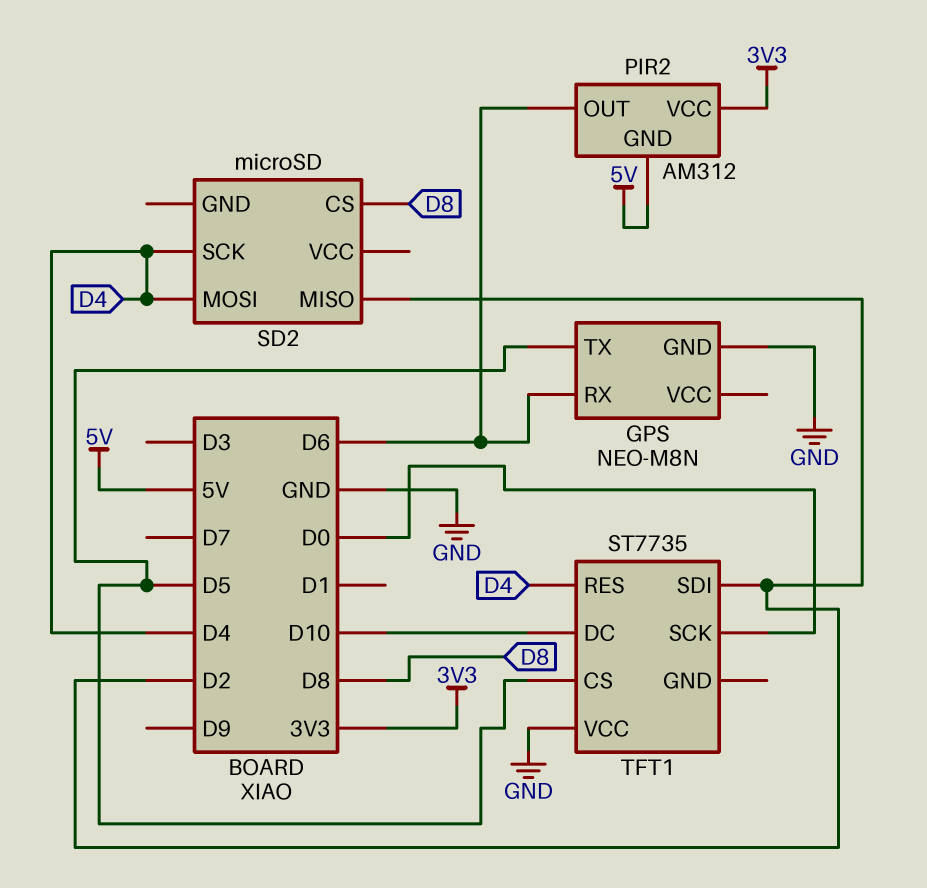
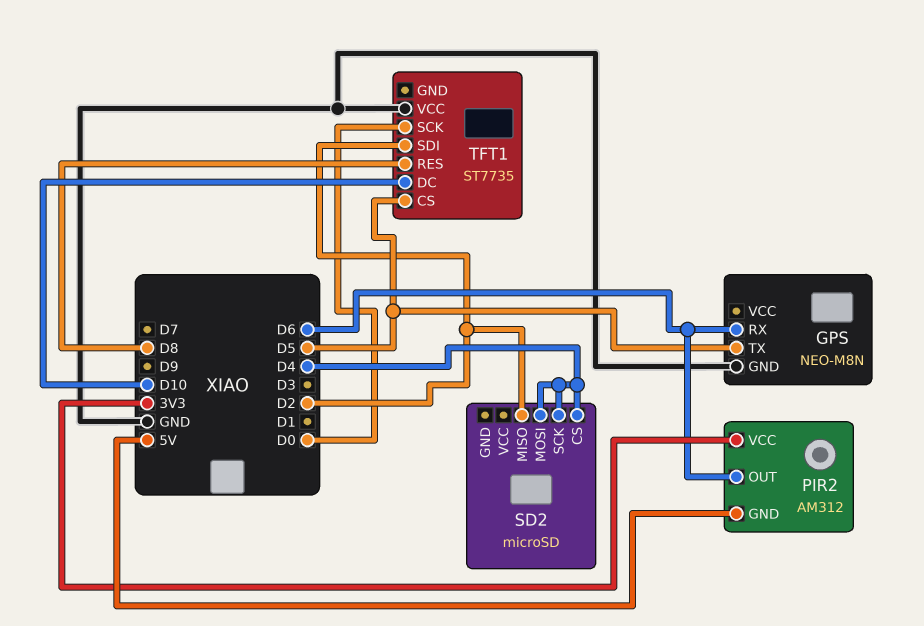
SD2 pin CS: D8 -> D4
TFT1 pin RES: D4 -> D8

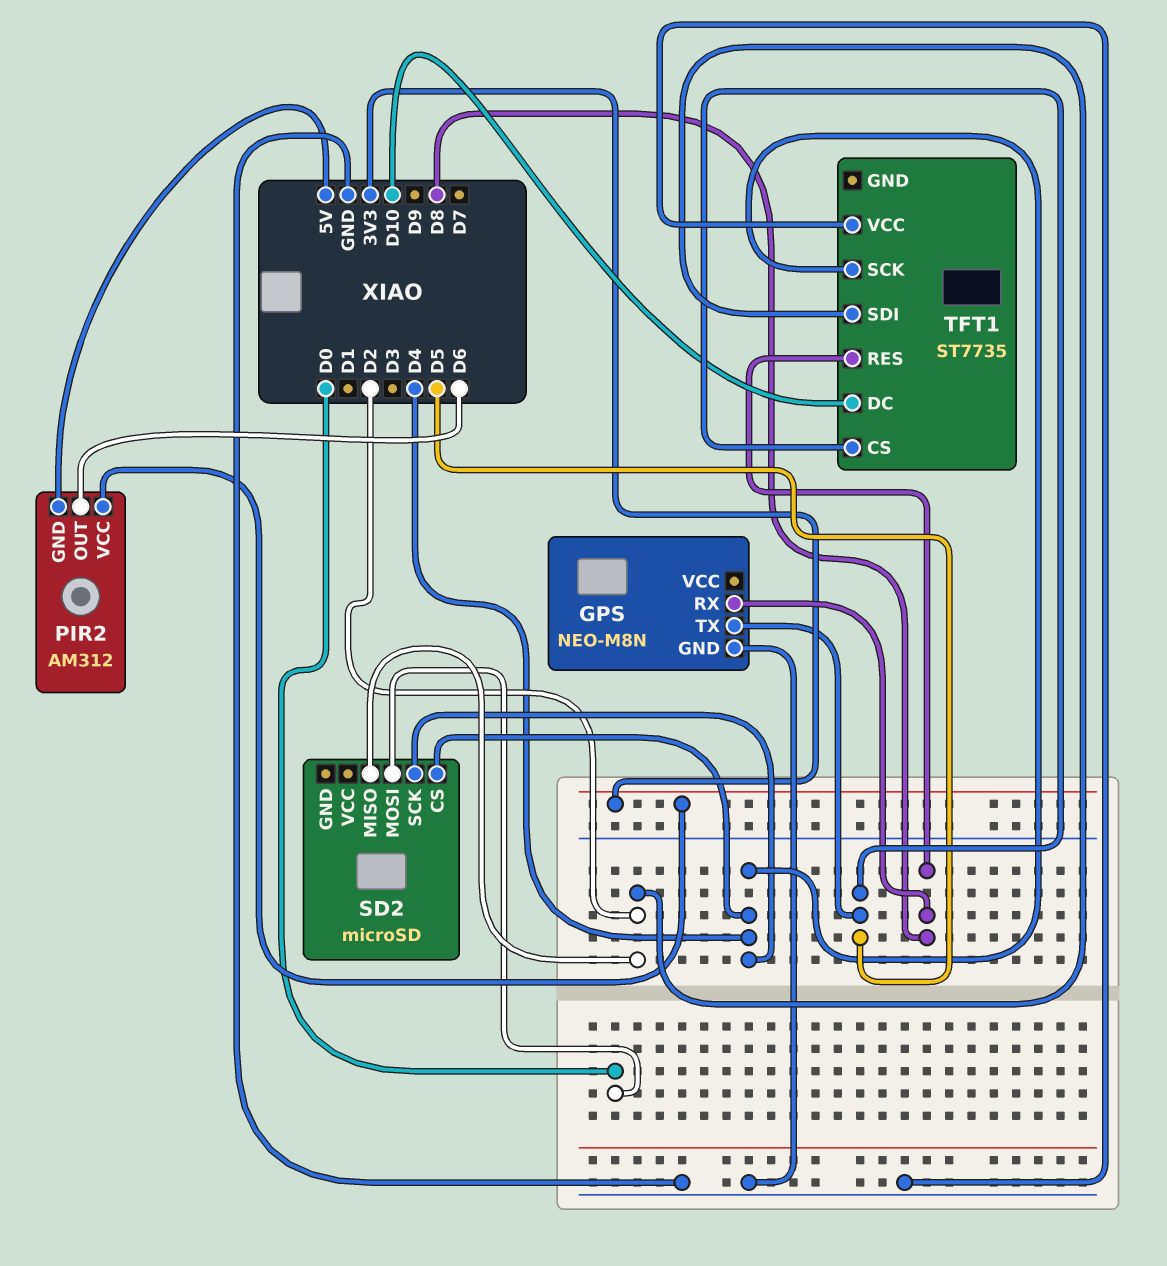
GPS pin RX: D6 -> D8
SD2 pin MOSI: D4 -> D0
TFT1 pin SCK: D0 -> D4

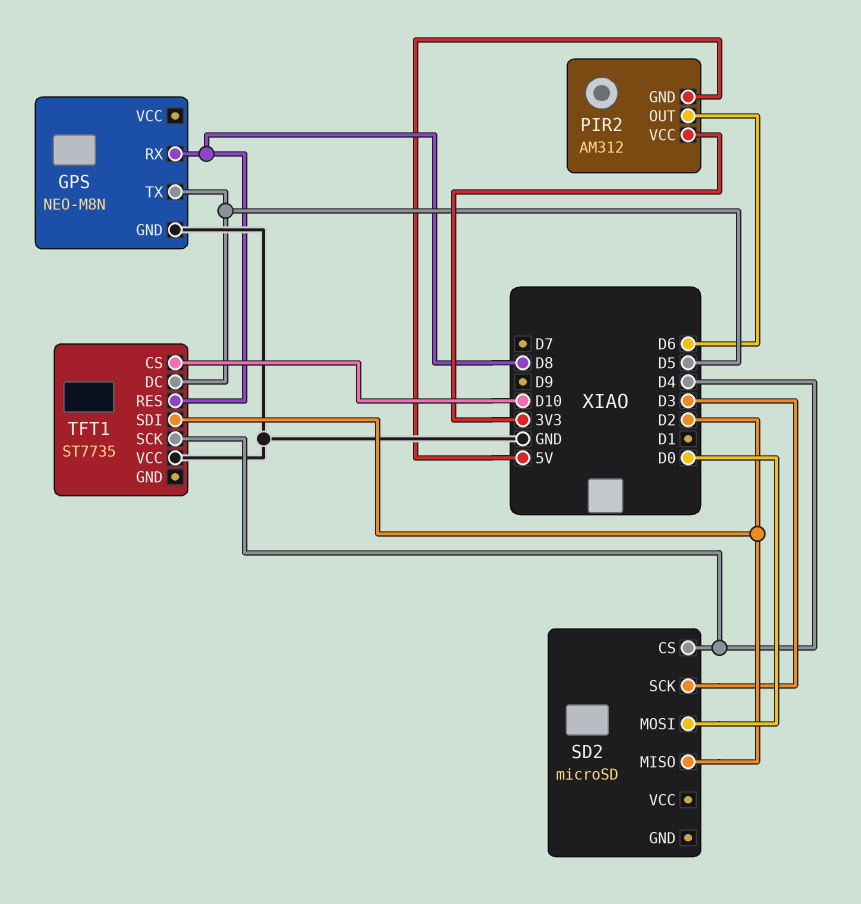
SD2 pin SCK: D4 -> D3
TFT1 pin CS: D5 -> D10
TFT1 pin DC: D10 -> D5

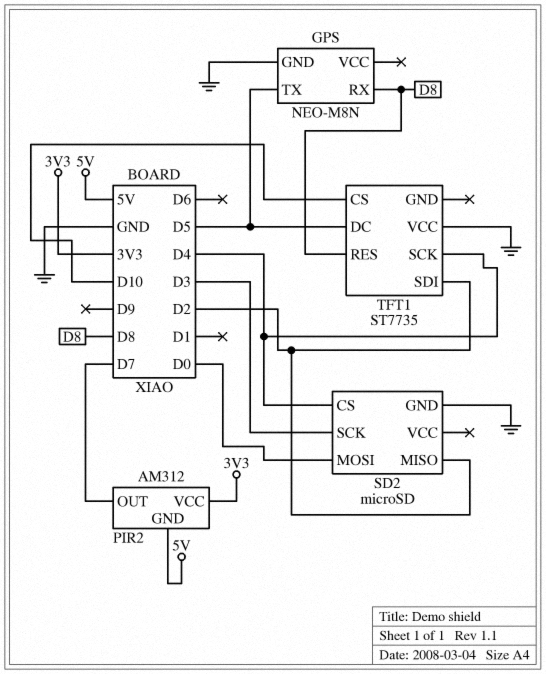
PIR2 pin OUT: D6 -> D7
SD2 pin GND: none -> GND

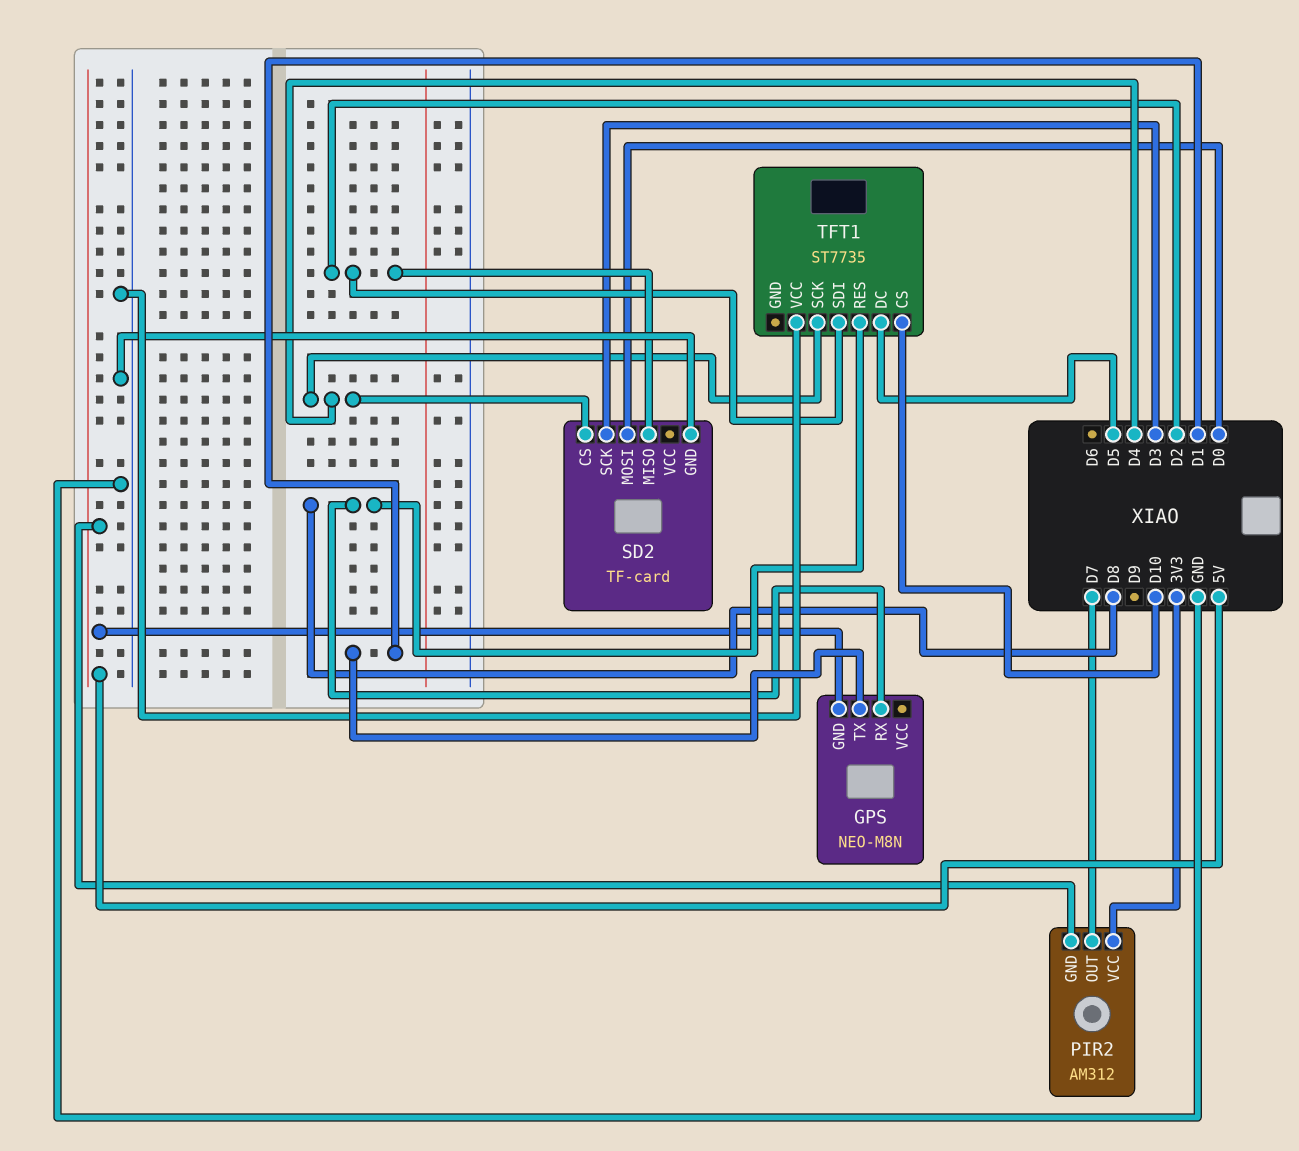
GPS pin GND: GND -> 5V
GPS pin TX: D5 -> D1
SD2: microSD -> TF-card

